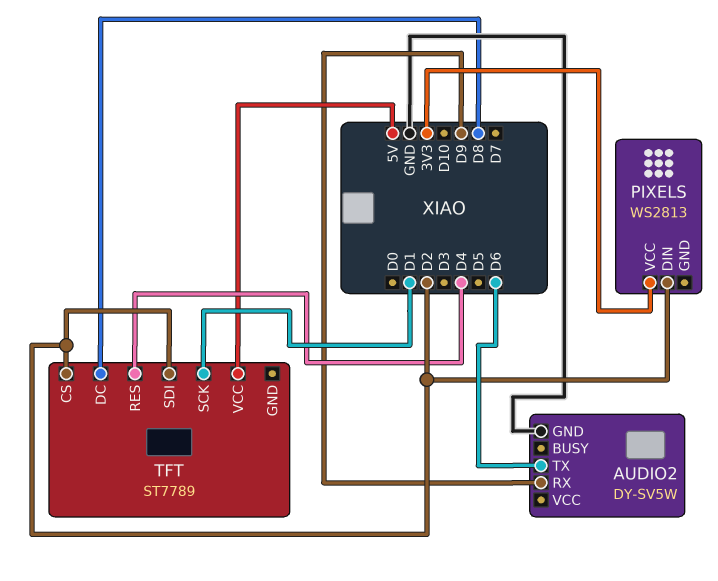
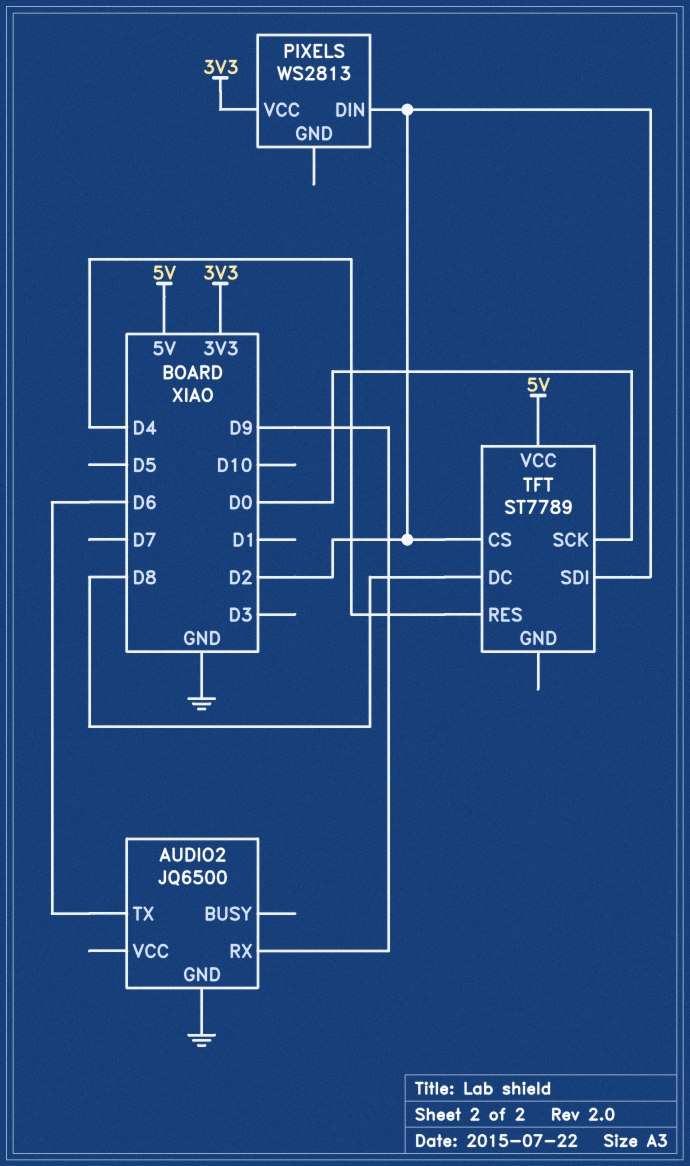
AUDIO2: DY-SV5W -> JQ6500
TFT pin SCK: D1 -> D0

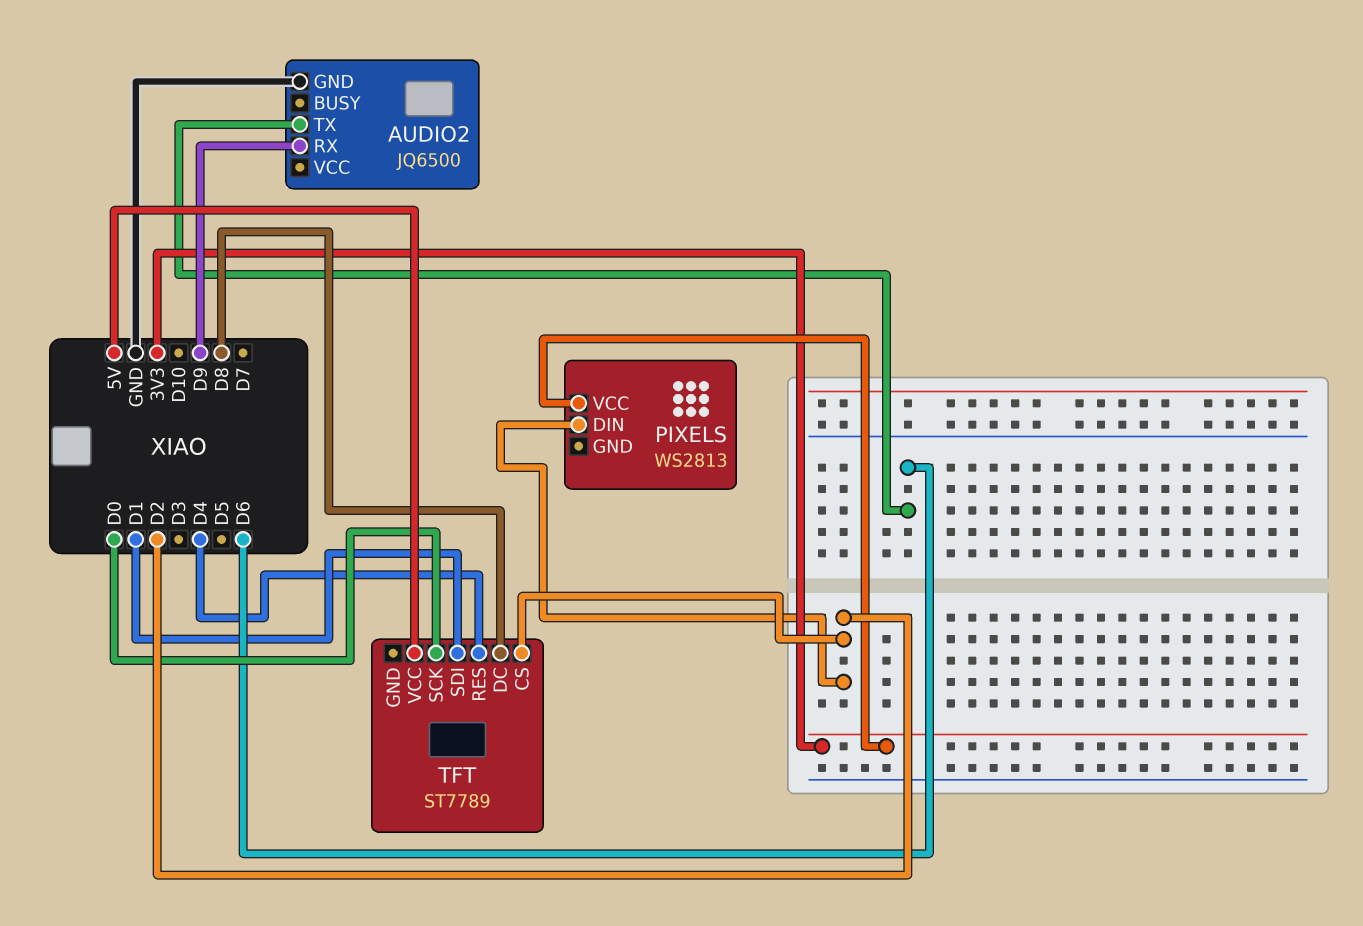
TFT pin SDI: D2 -> D1

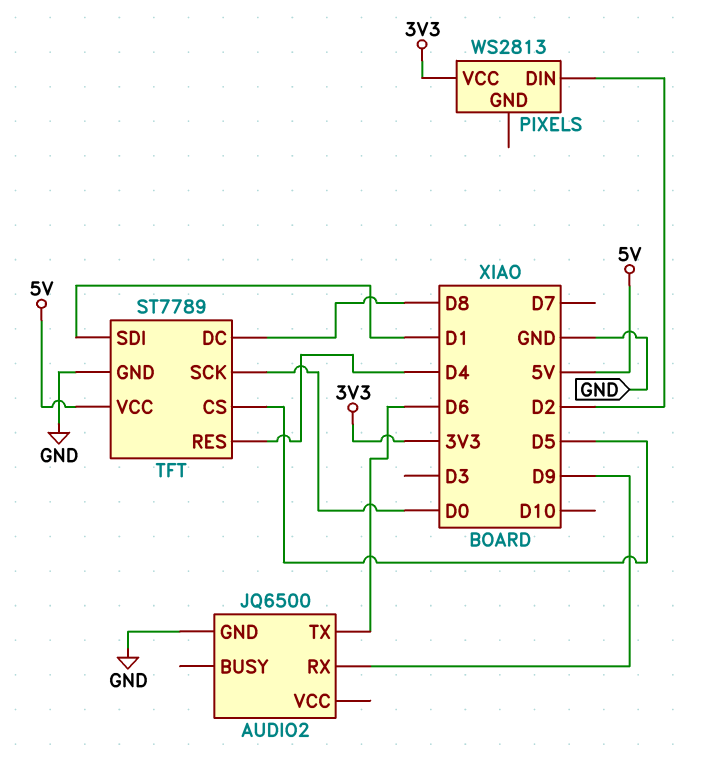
TFT pin CS: D2 -> D5
TFT pin GND: none -> GND

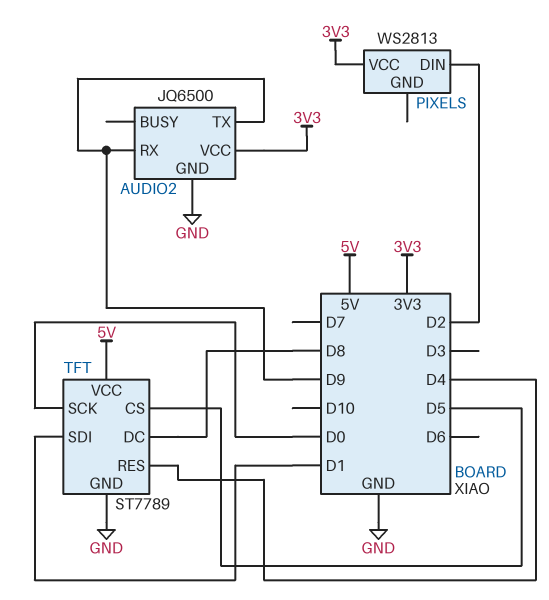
AUDIO2 pin TX: D6 -> D9
AUDIO2 pin VCC: none -> 3V3

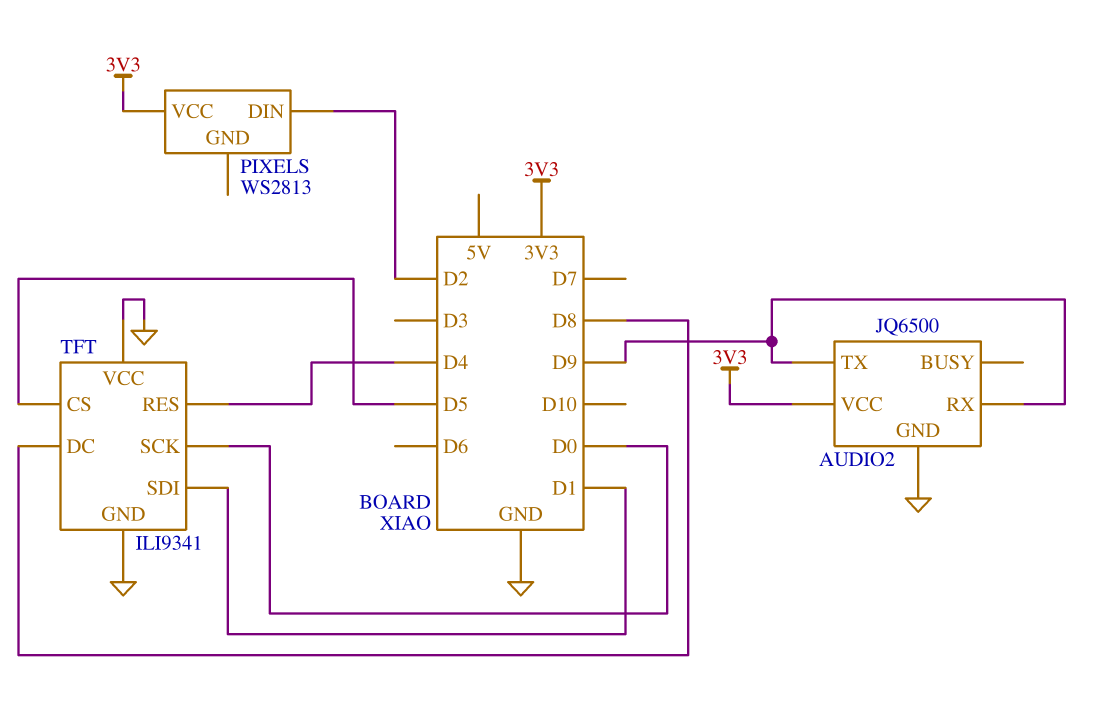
TFT: ST7789 -> ILI9341
TFT pin VCC: 5V -> GND

